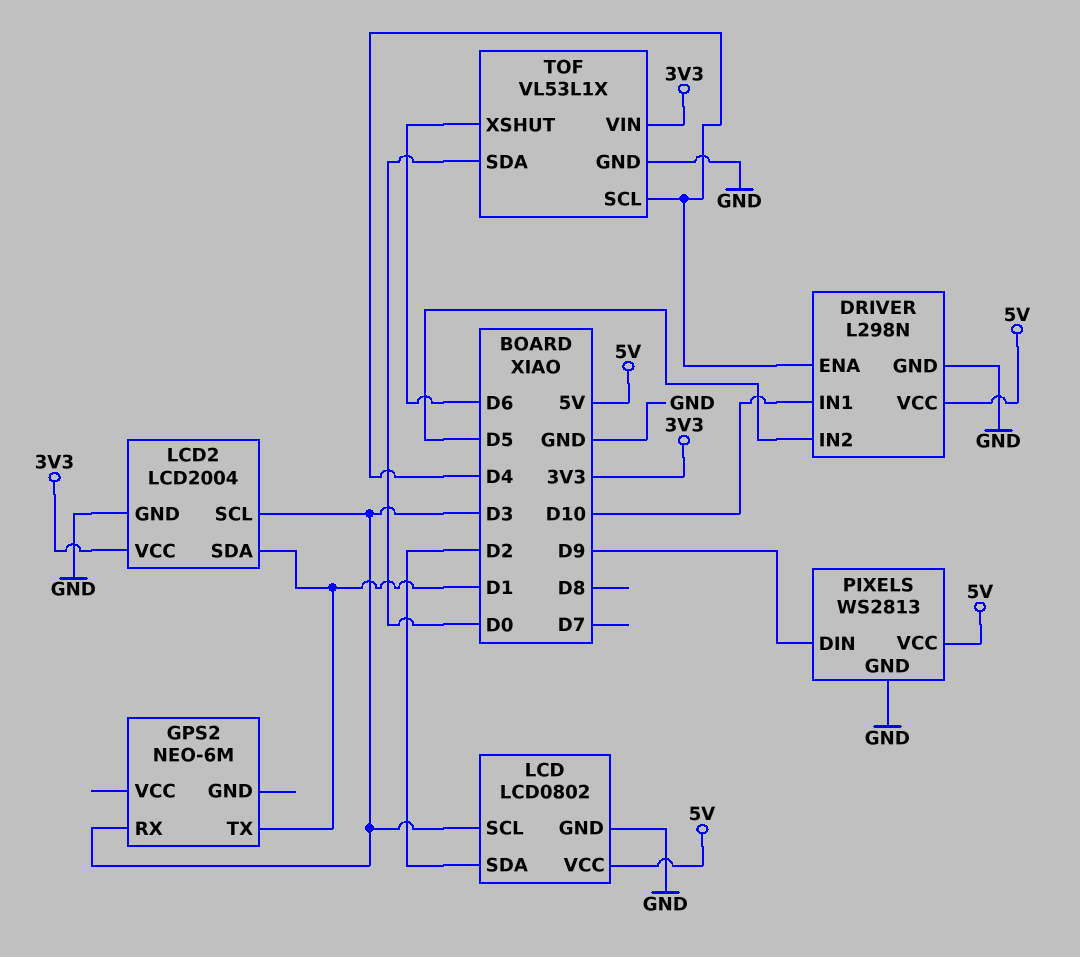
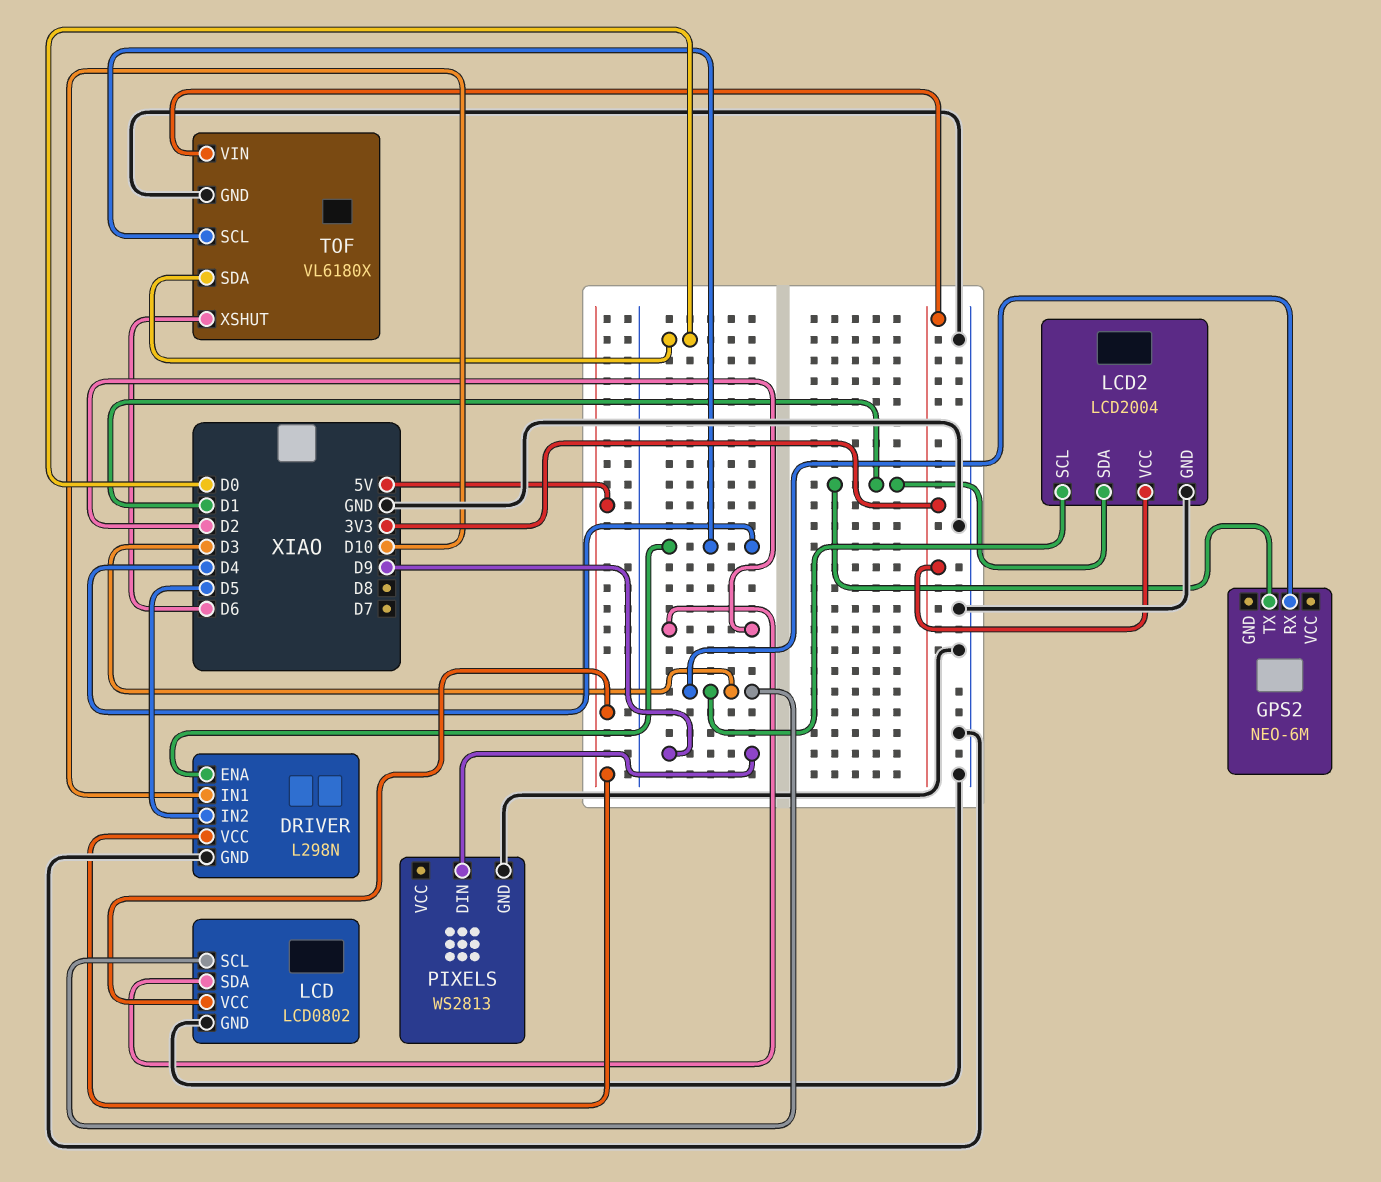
PIXELS pin VCC: 5V -> none
TOF: VL53L1X -> VL6180X

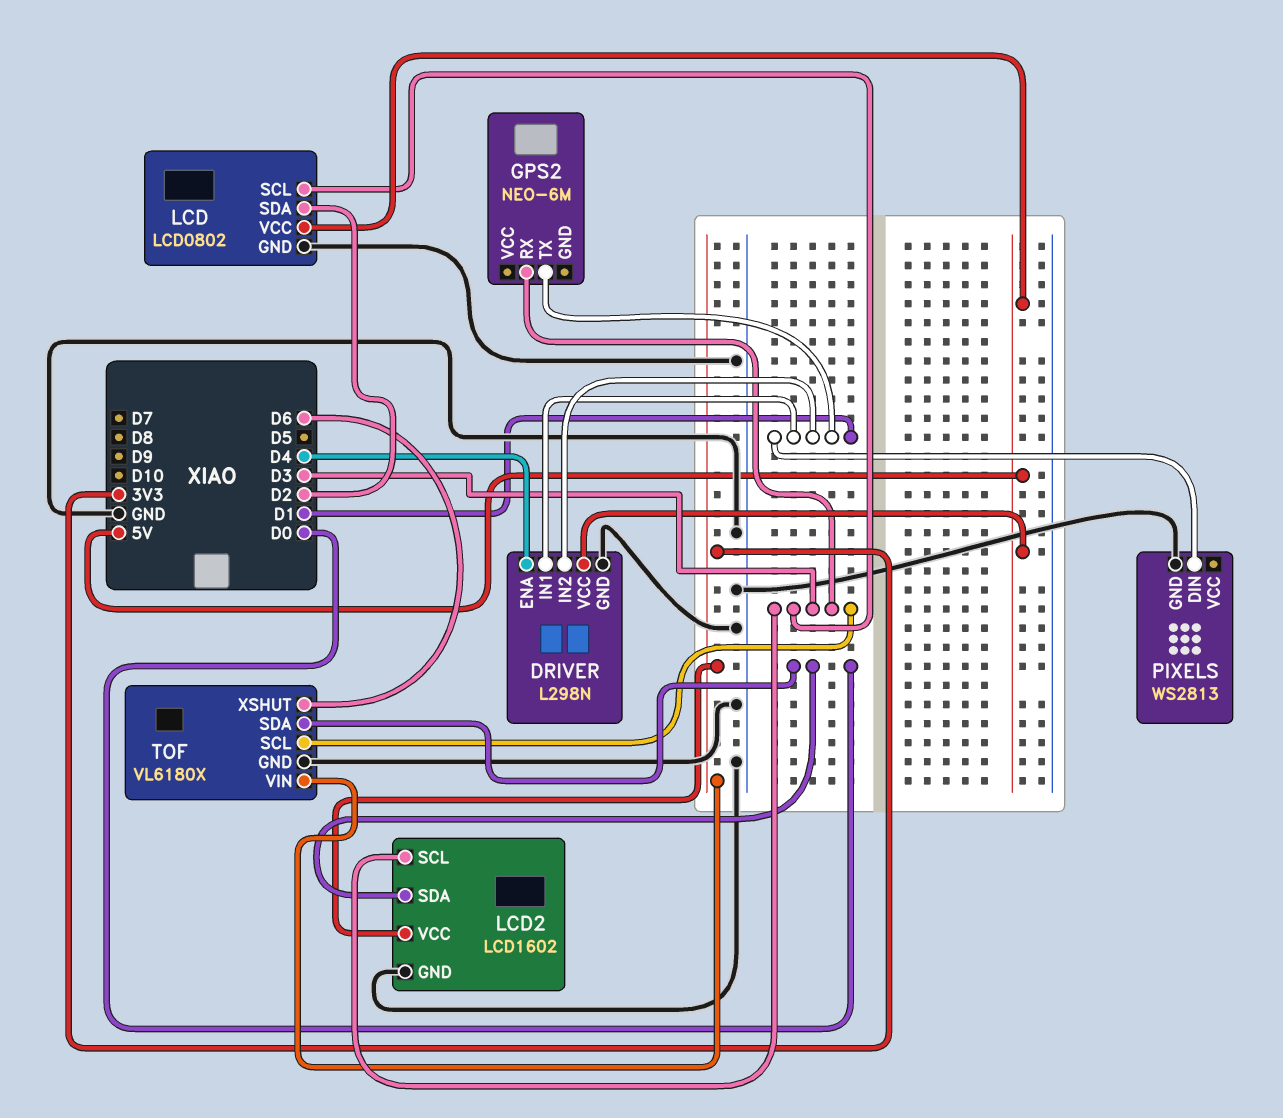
DRIVER pin IN1: D10 -> D1
DRIVER pin IN2: D5 -> D1
LCD2: LCD2004 -> LCD1602
LCD2 pin SDA: D1 -> D0
PIXELS pin DIN: D9 -> D1
TOF pin SCL: D4 -> D3

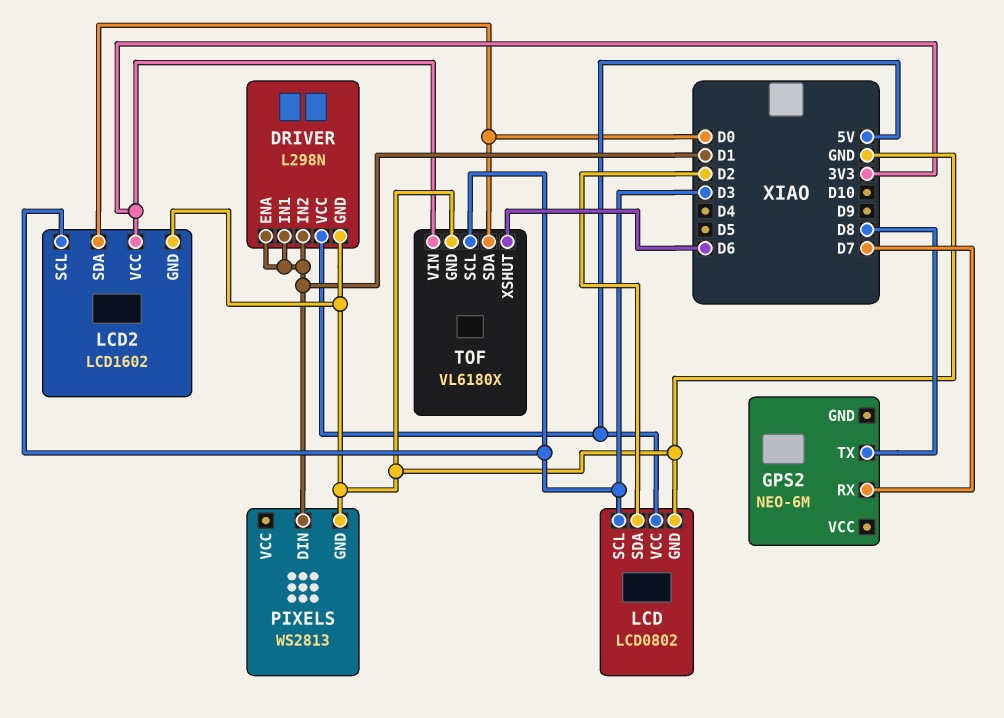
DRIVER pin ENA: D4 -> D1
GPS2 pin RX: D3 -> D7
GPS2 pin TX: D1 -> D8

